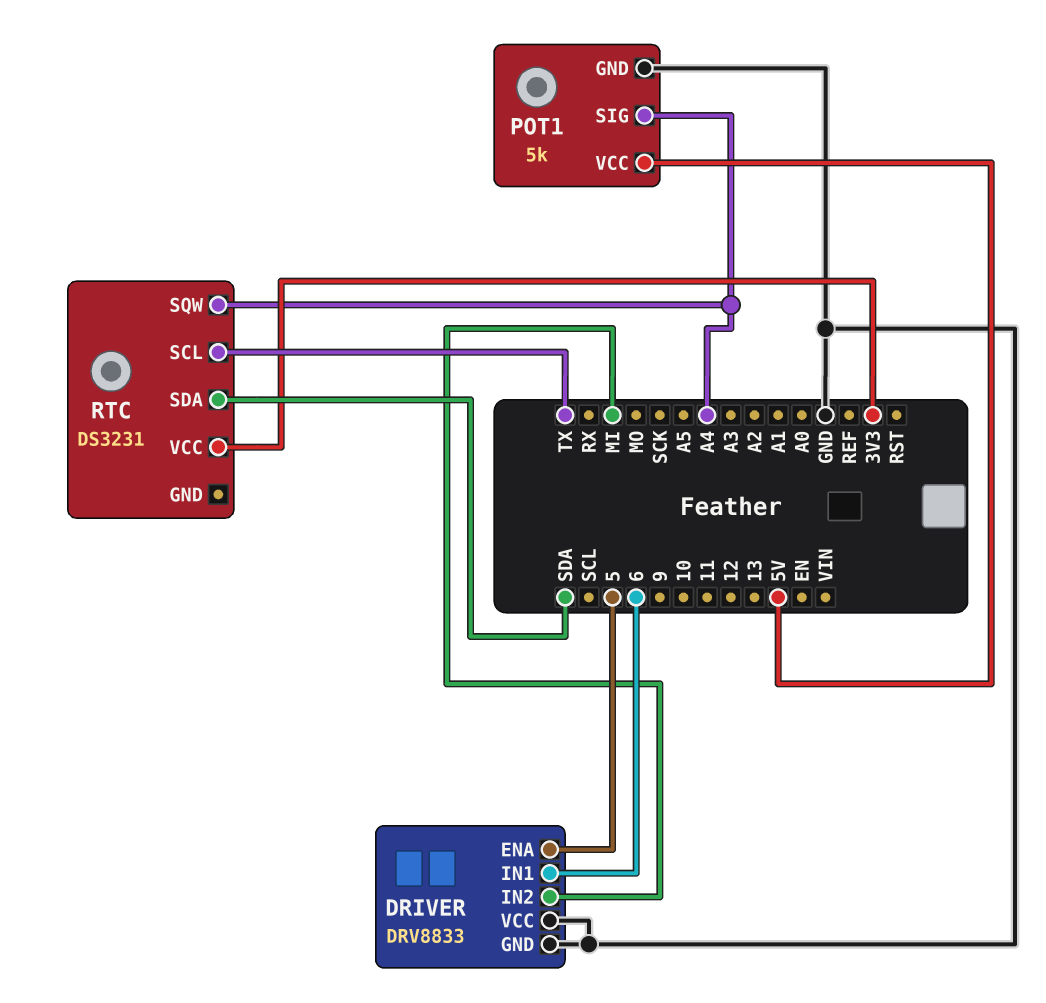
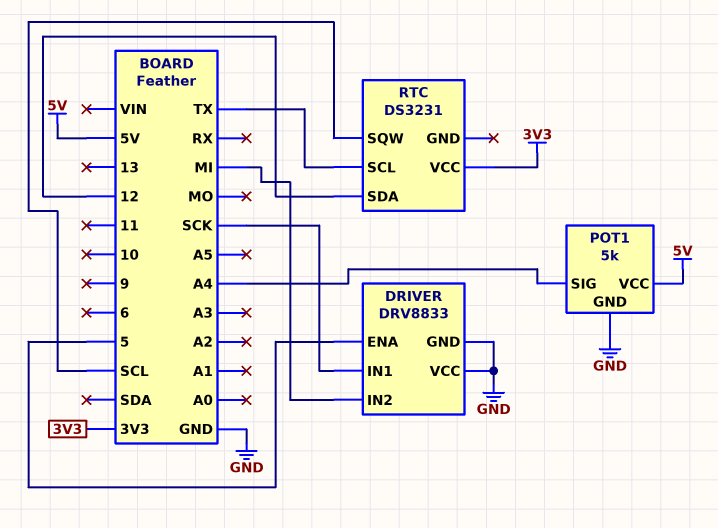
DRIVER pin IN1: 6 -> SCK
RTC pin SDA: SDA -> 12
RTC pin SQW: A4 -> SCL

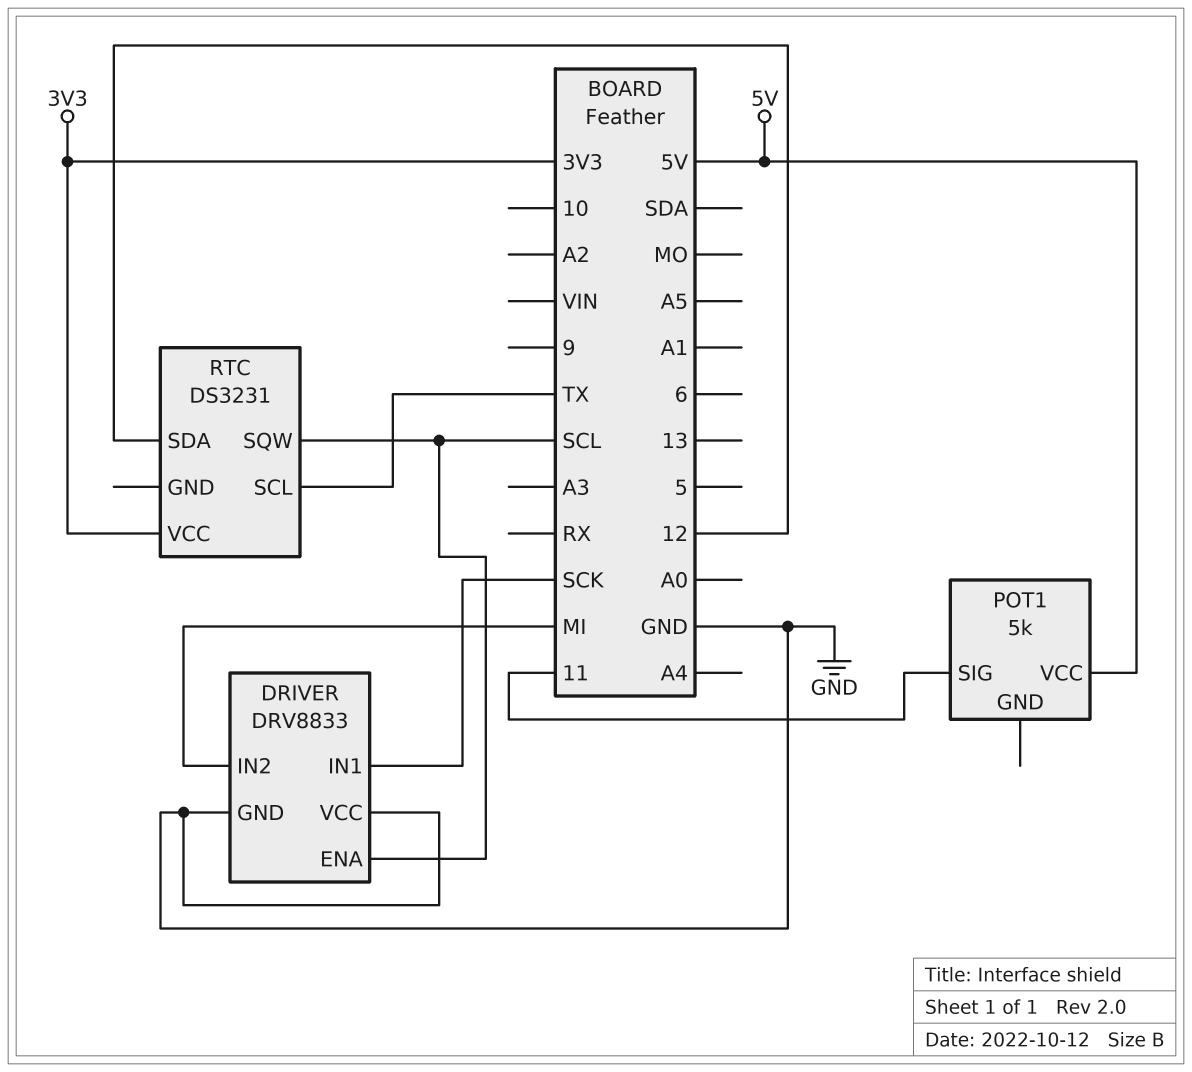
DRIVER pin ENA: 5 -> SCL
POT1 pin GND: GND -> none
POT1 pin SIG: A4 -> 11

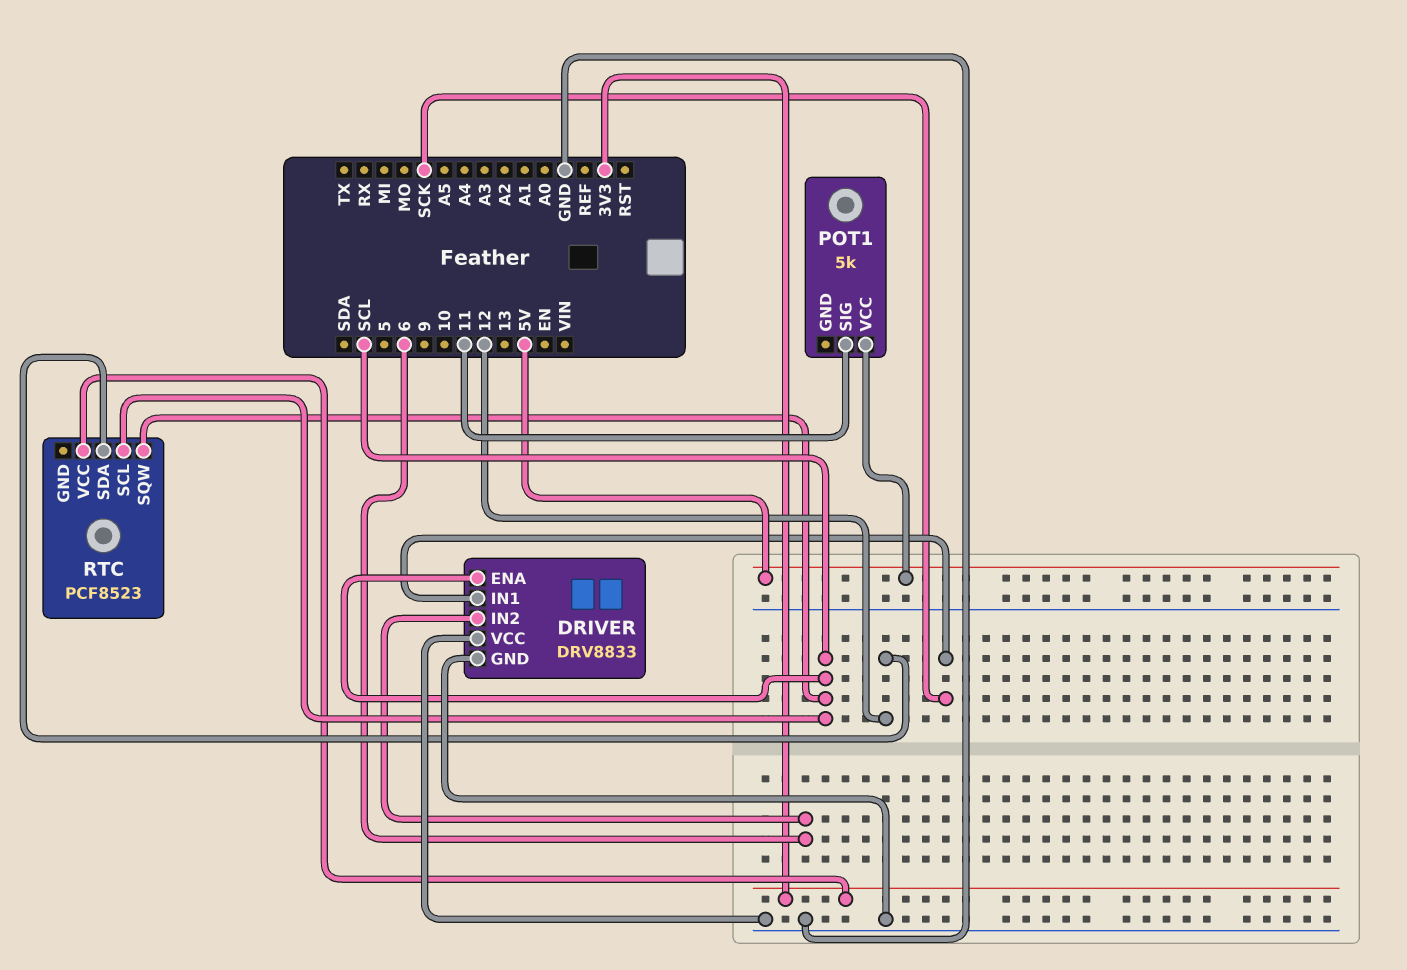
DRIVER pin IN2: MI -> 6
RTC: DS3231 -> PCF8523
RTC pin SCL: TX -> SCL

